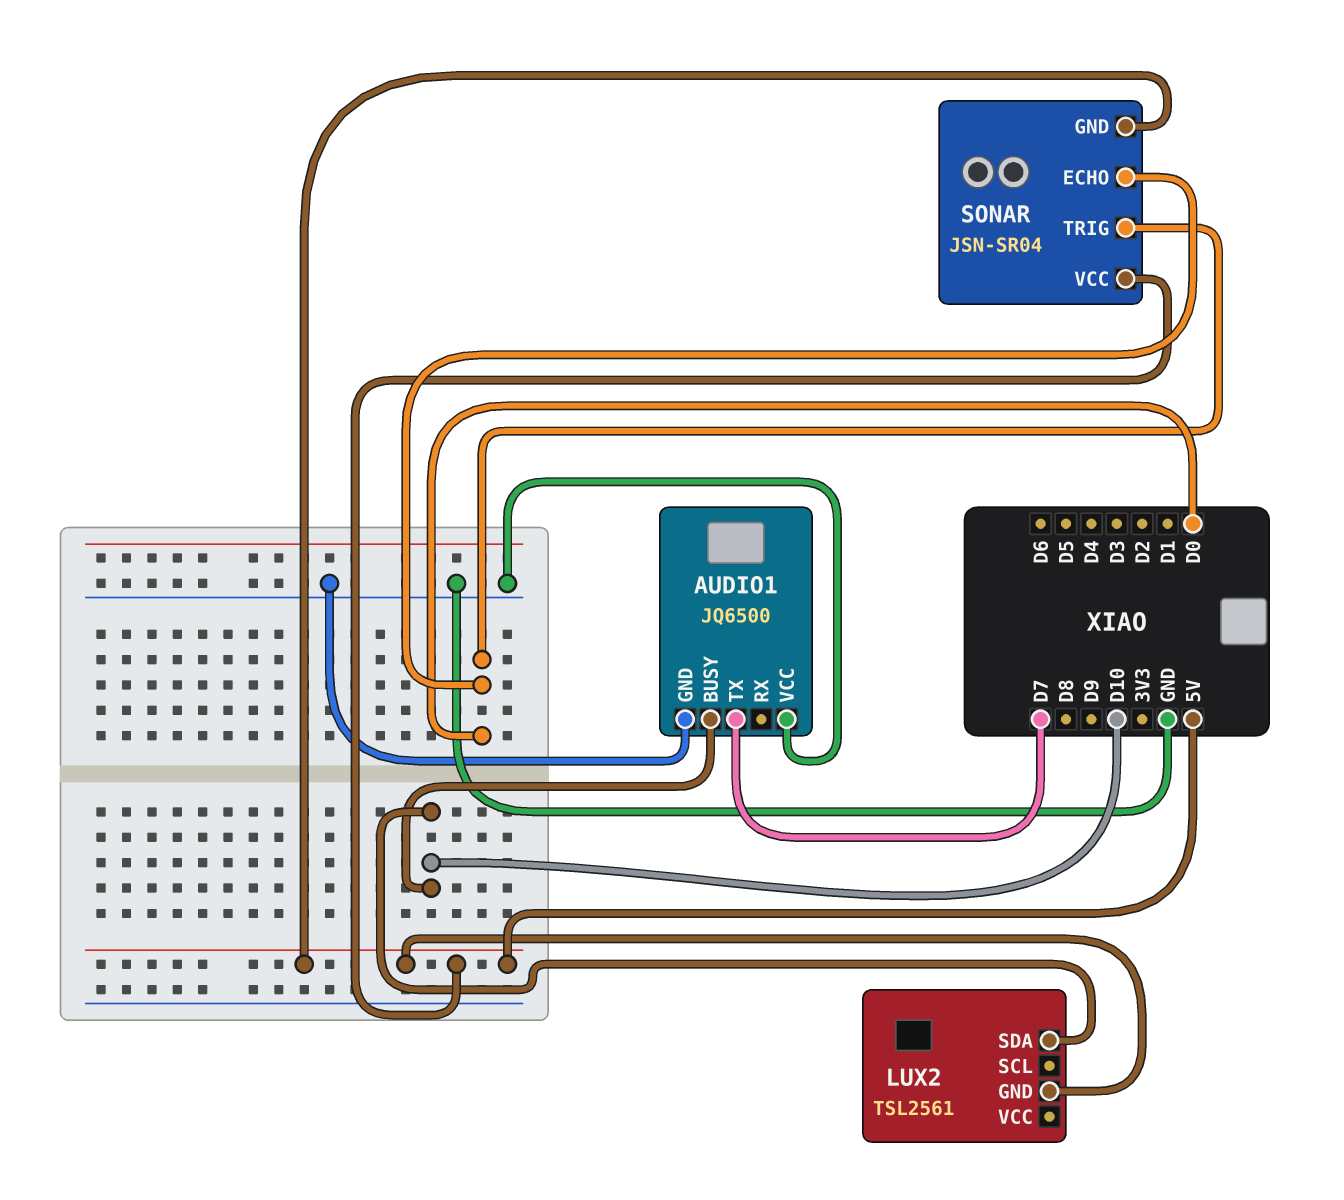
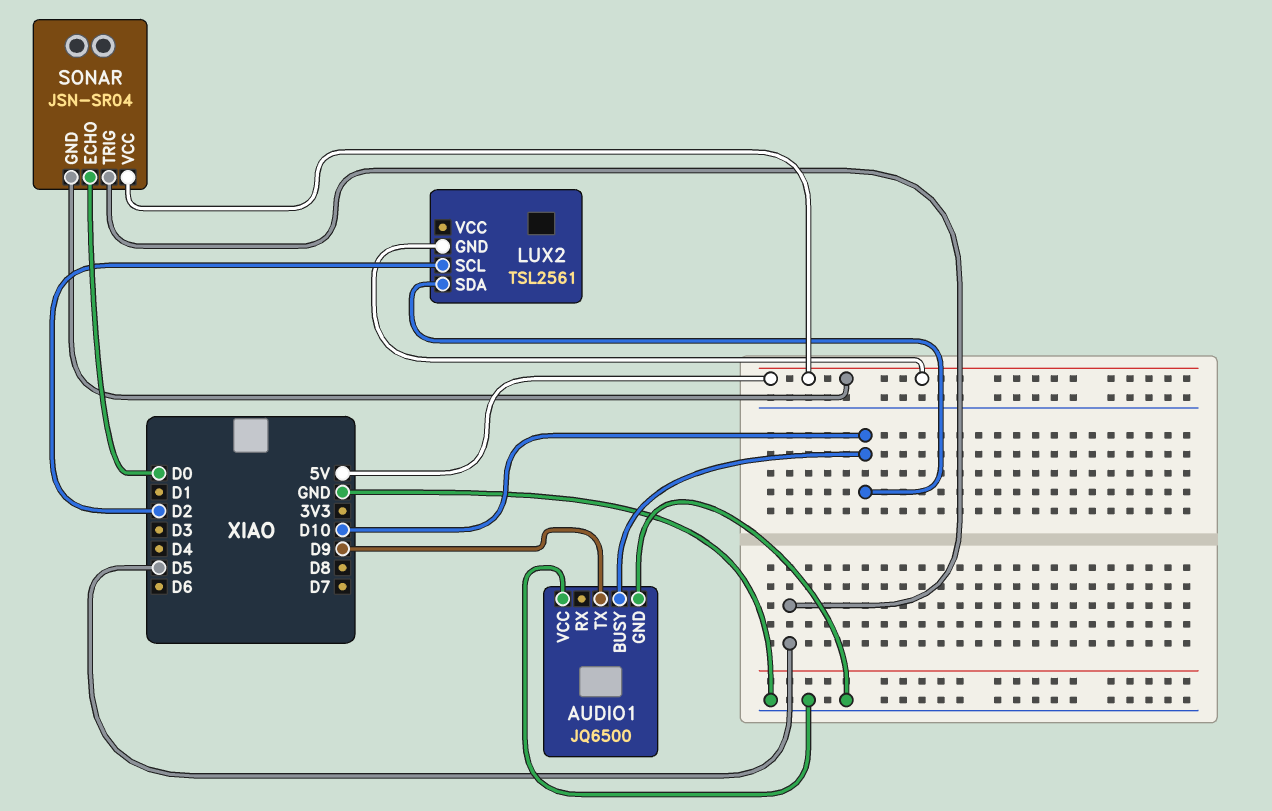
AUDIO1 pin TX: D7 -> D9
LUX2 pin SCL: none -> D2
SONAR pin TRIG: D0 -> D5

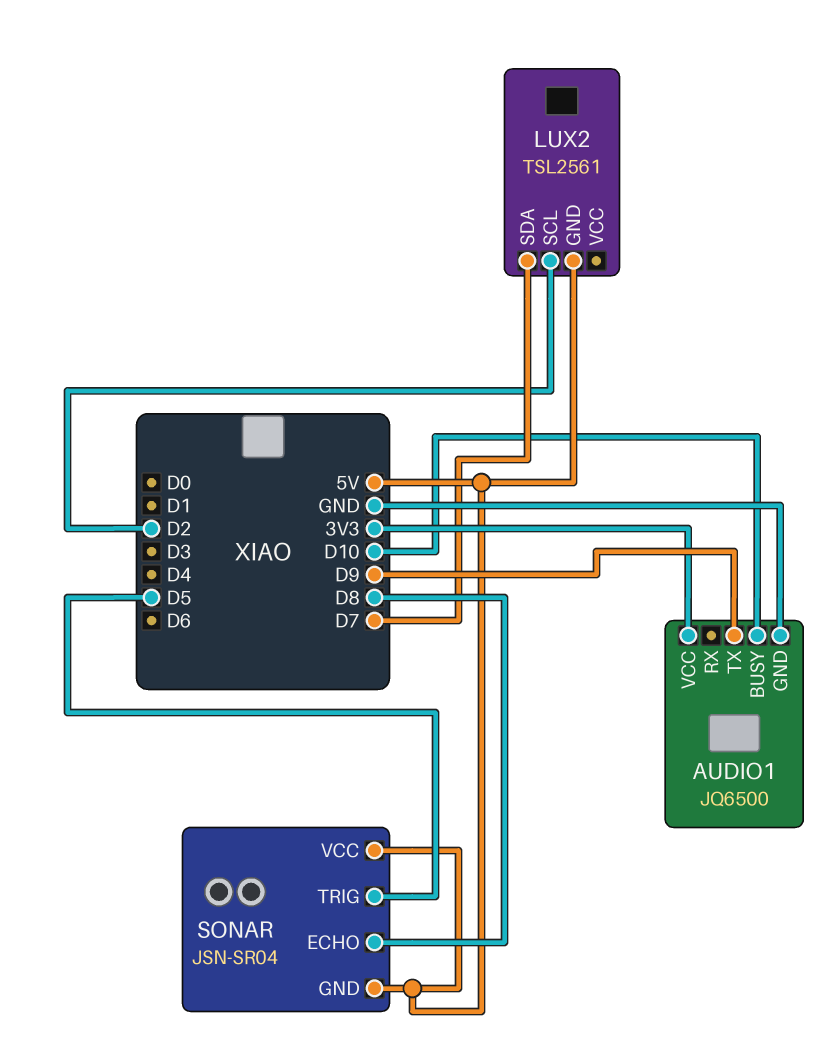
AUDIO1 pin VCC: GND -> 3V3
LUX2 pin SDA: D10 -> D7
SONAR pin ECHO: D0 -> D8

